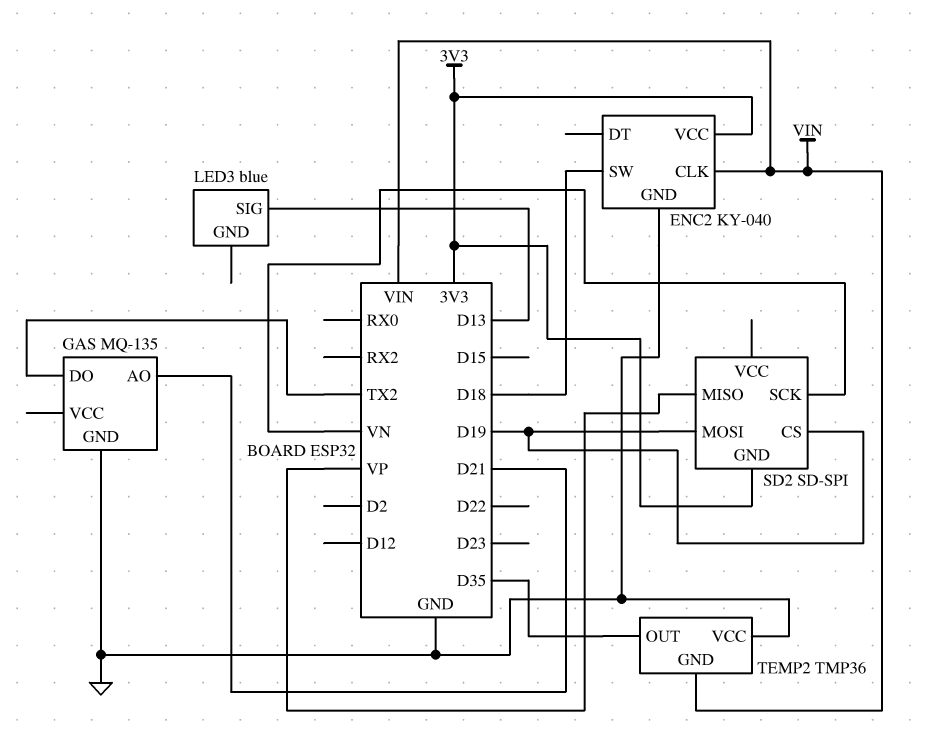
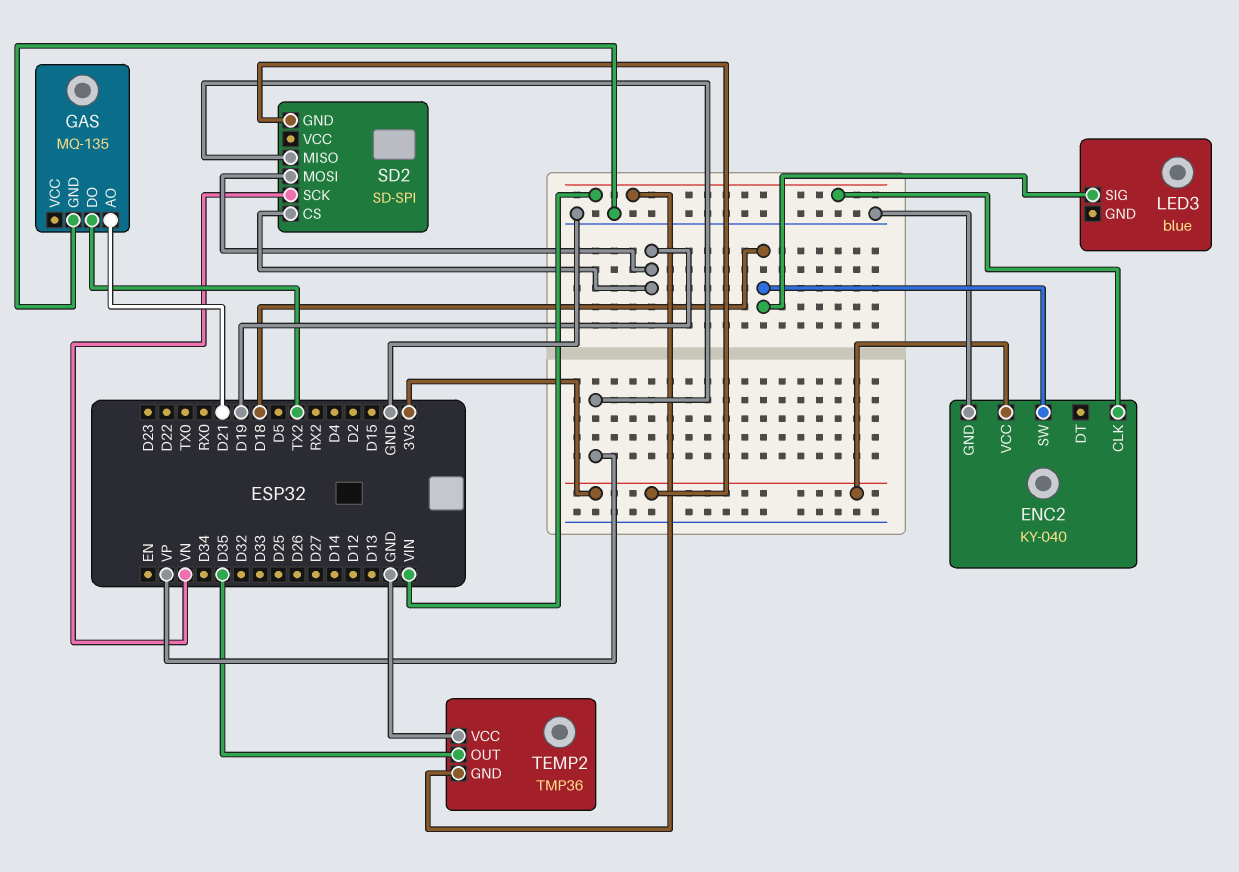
LED3 pin SIG: D13 -> D18

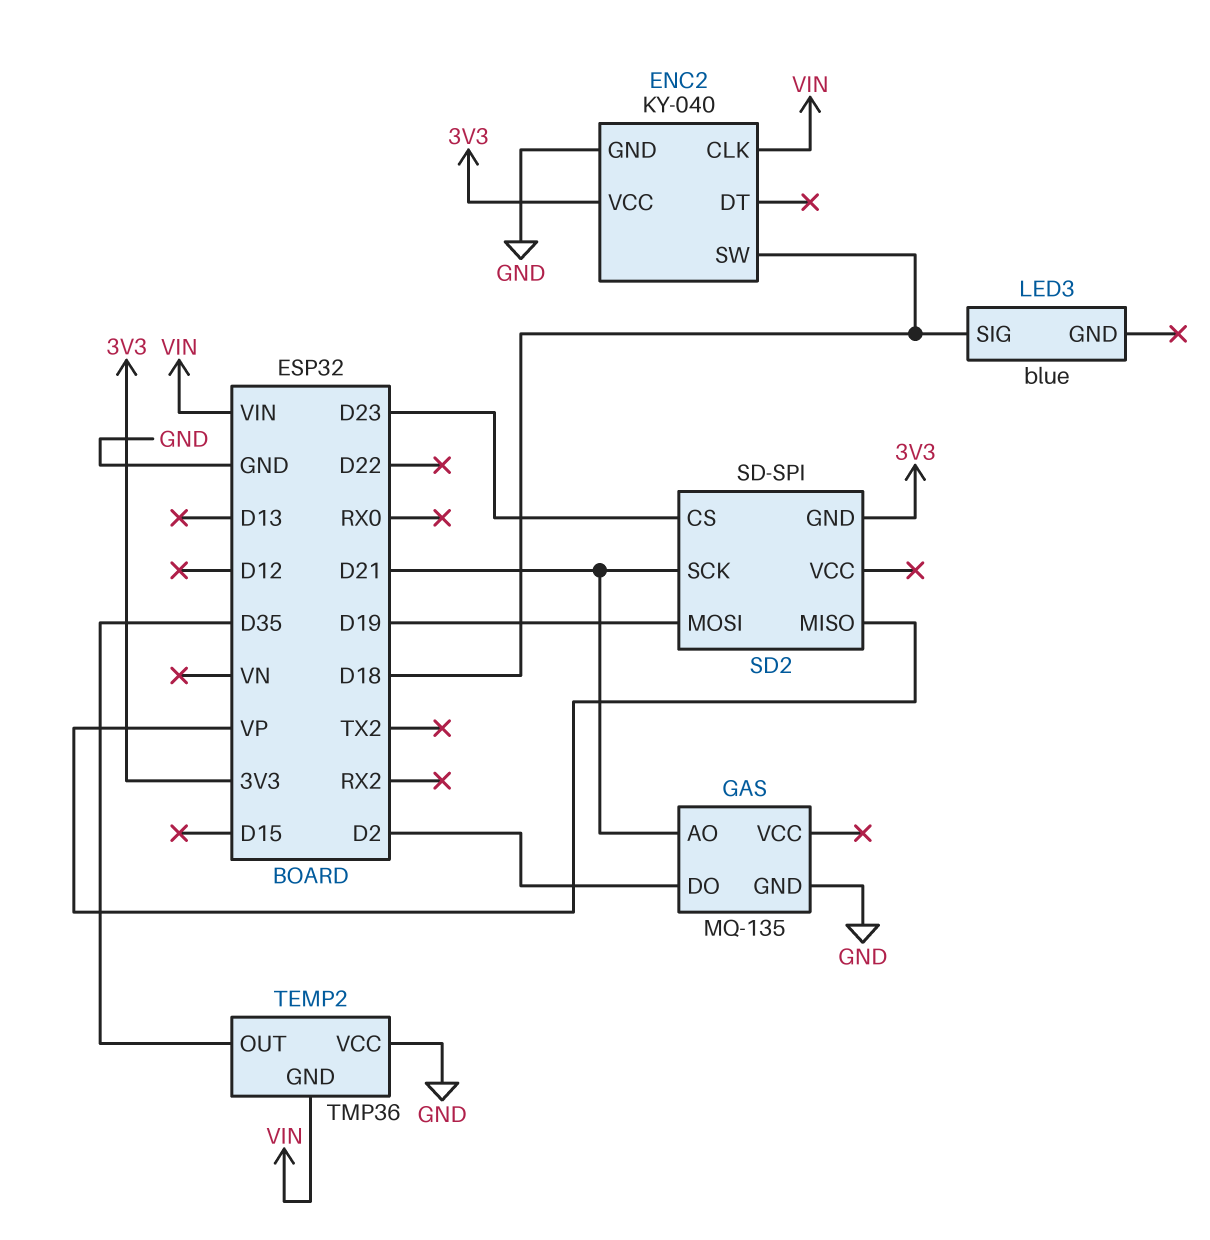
GAS pin DO: TX2 -> D2
SD2 pin CS: D19 -> D23
SD2 pin SCK: VN -> D21

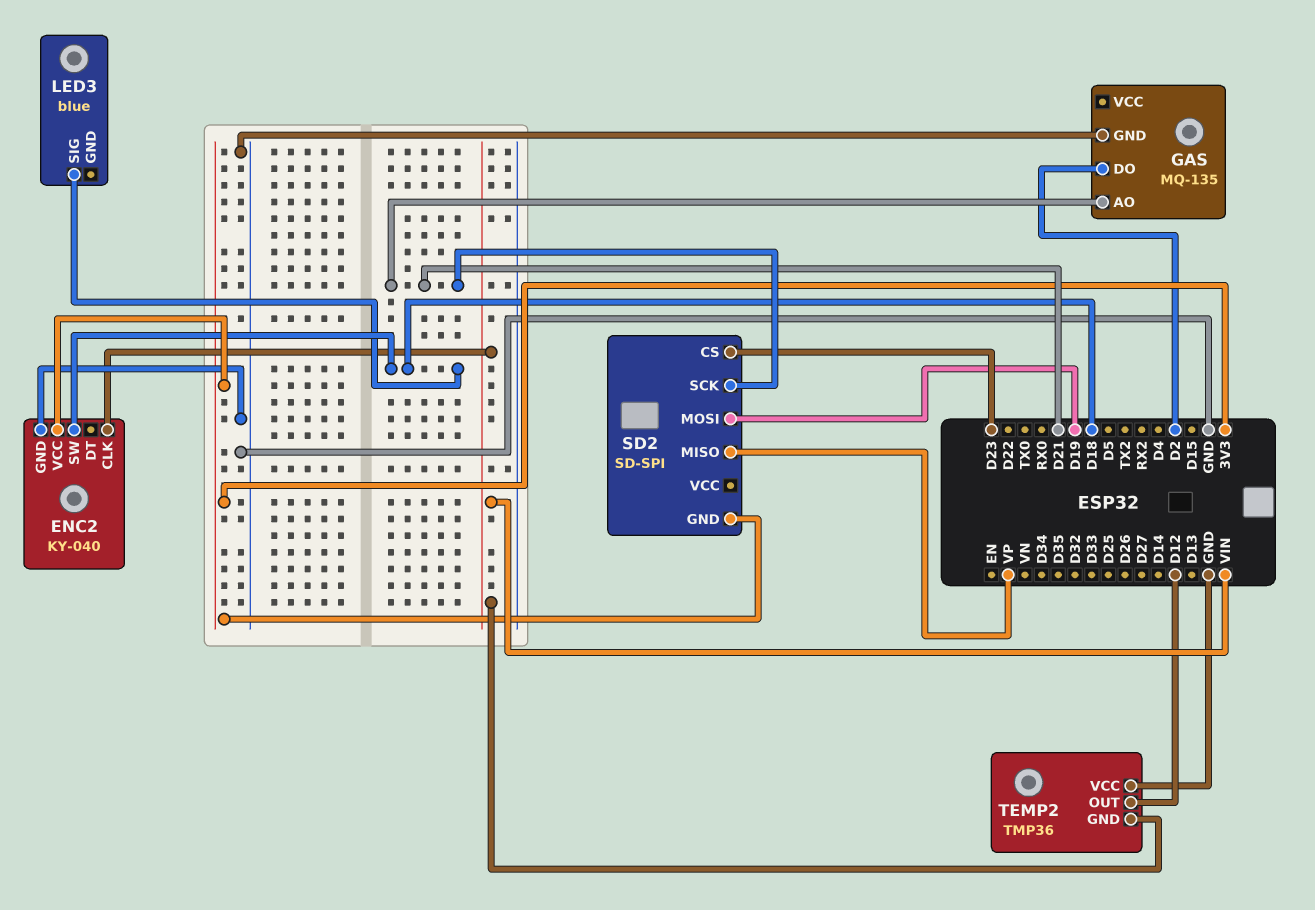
TEMP2 pin OUT: D35 -> D12

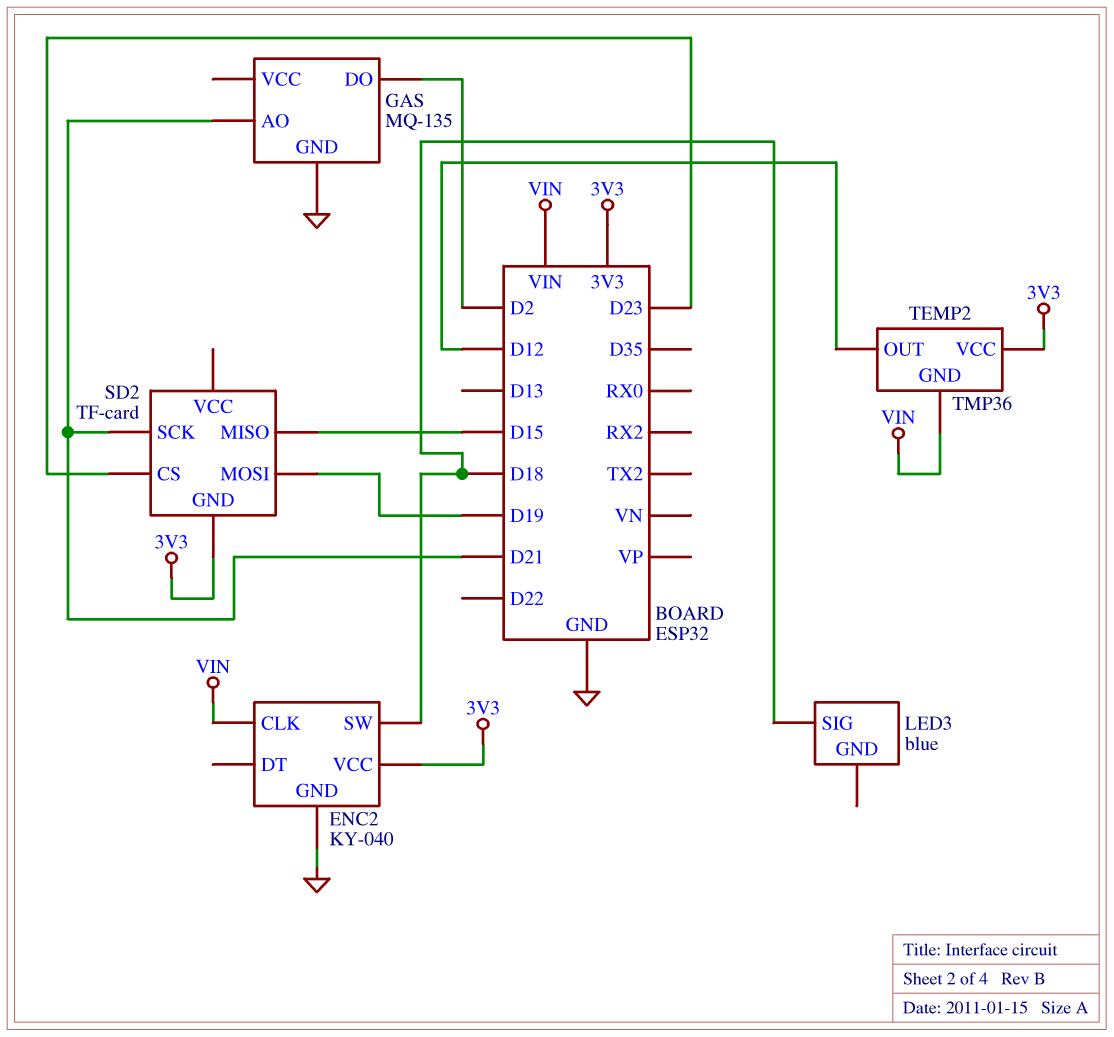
SD2: SD-SPI -> TF-card
SD2 pin MISO: VP -> D15
TEMP2 pin VCC: GND -> 3V3

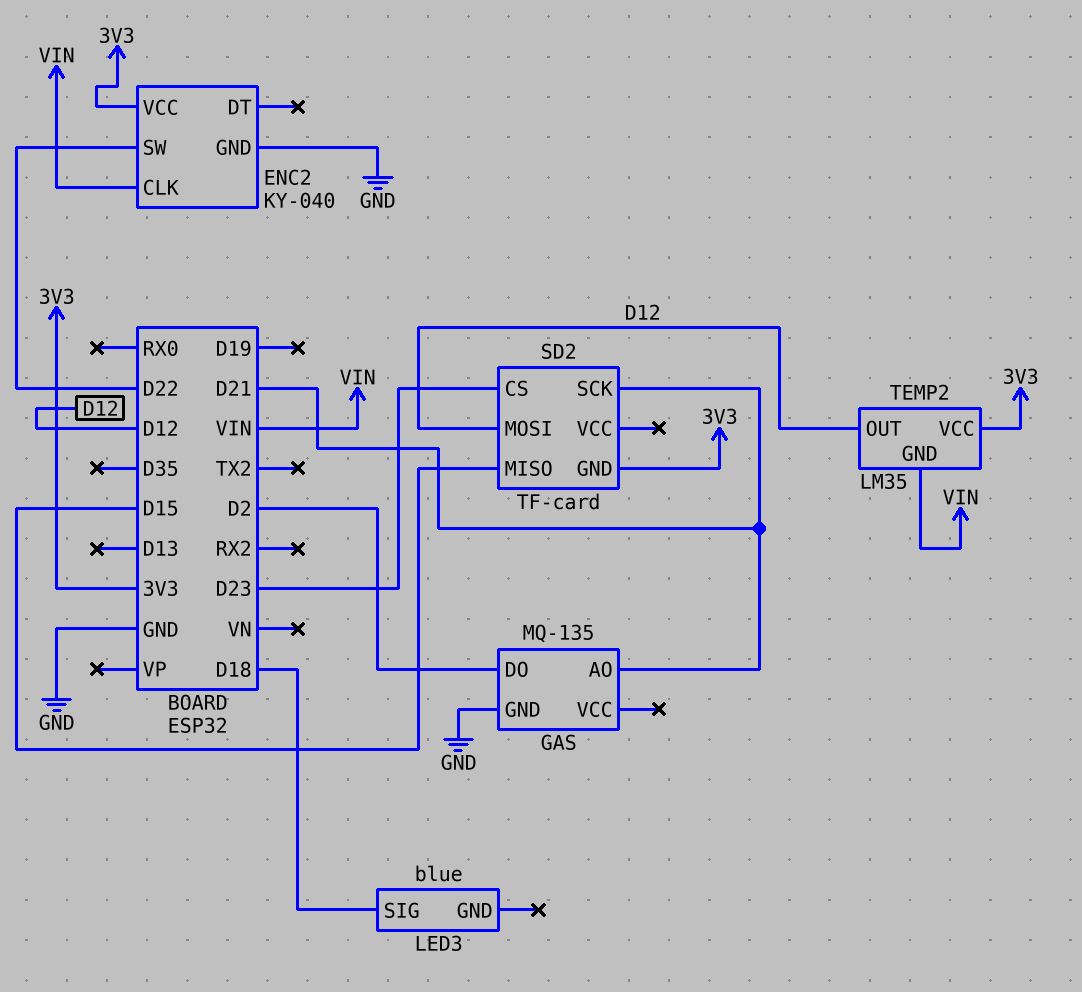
ENC2 pin SW: D18 -> D22
SD2 pin MOSI: D19 -> D12
TEMP2: TMP36 -> LM35

